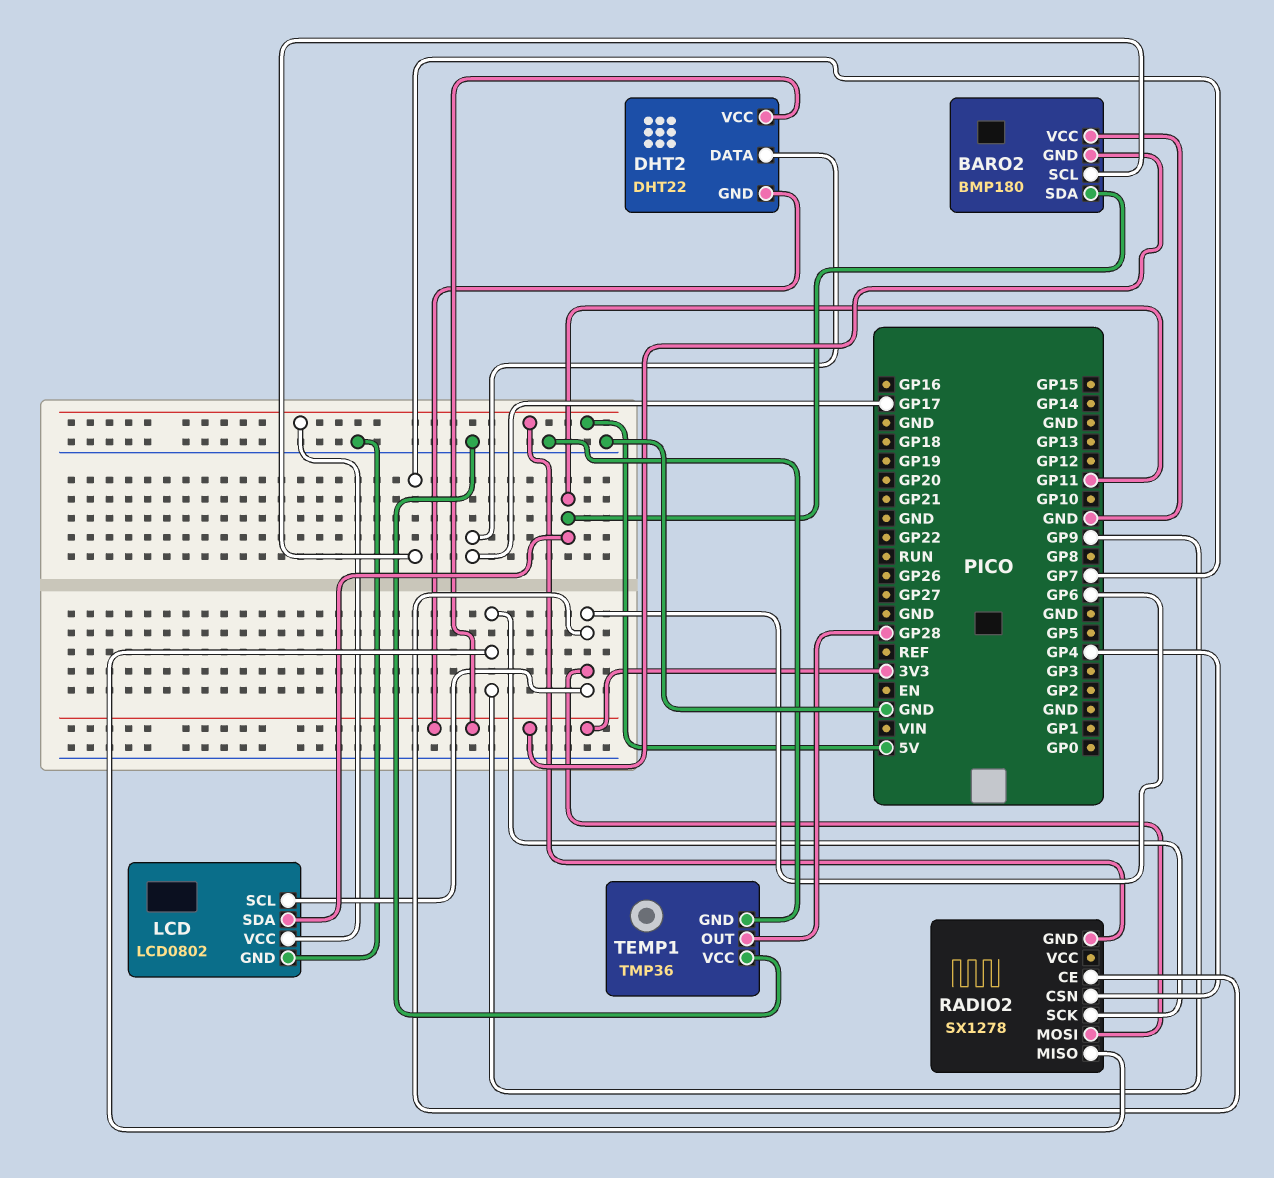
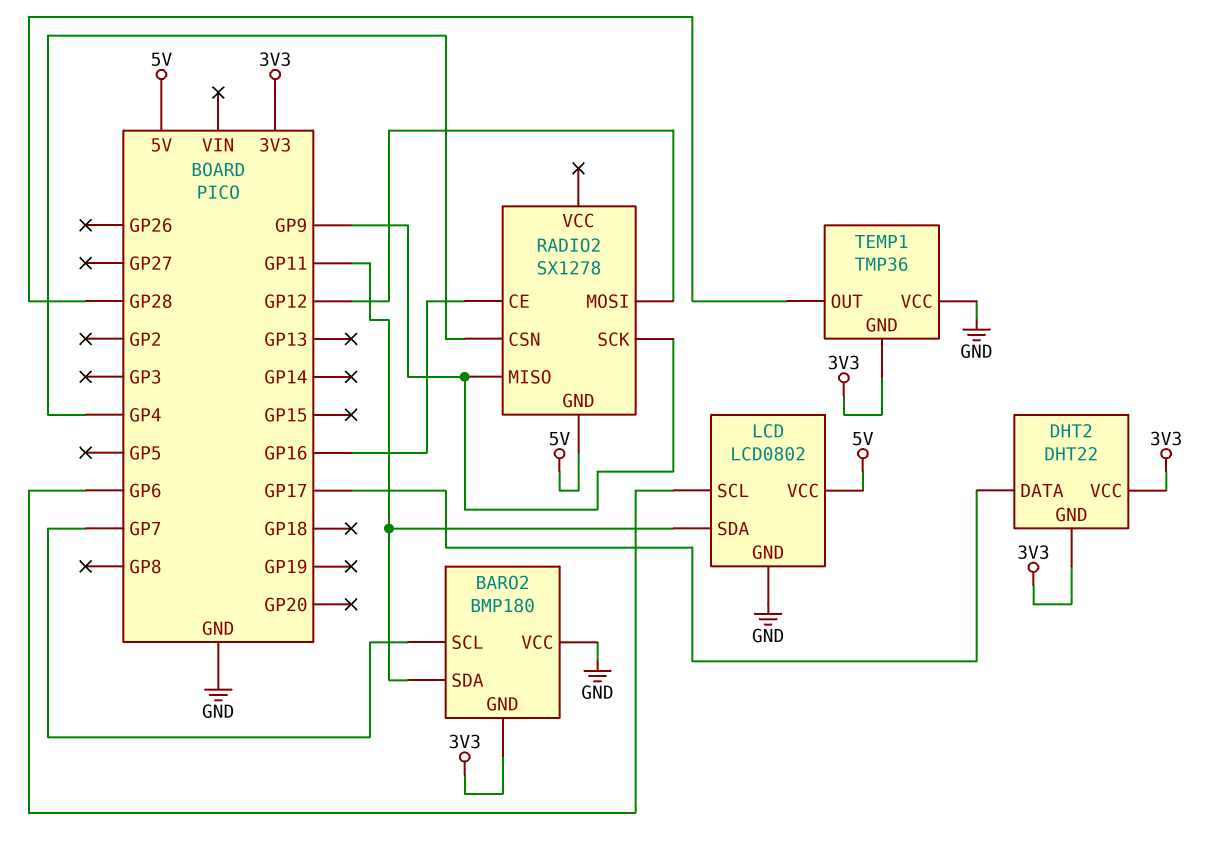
RADIO2 pin CE: GP6 -> GP16
RADIO2 pin MOSI: GP6 -> GP12
TEMP1 pin GND: GND -> 3V3

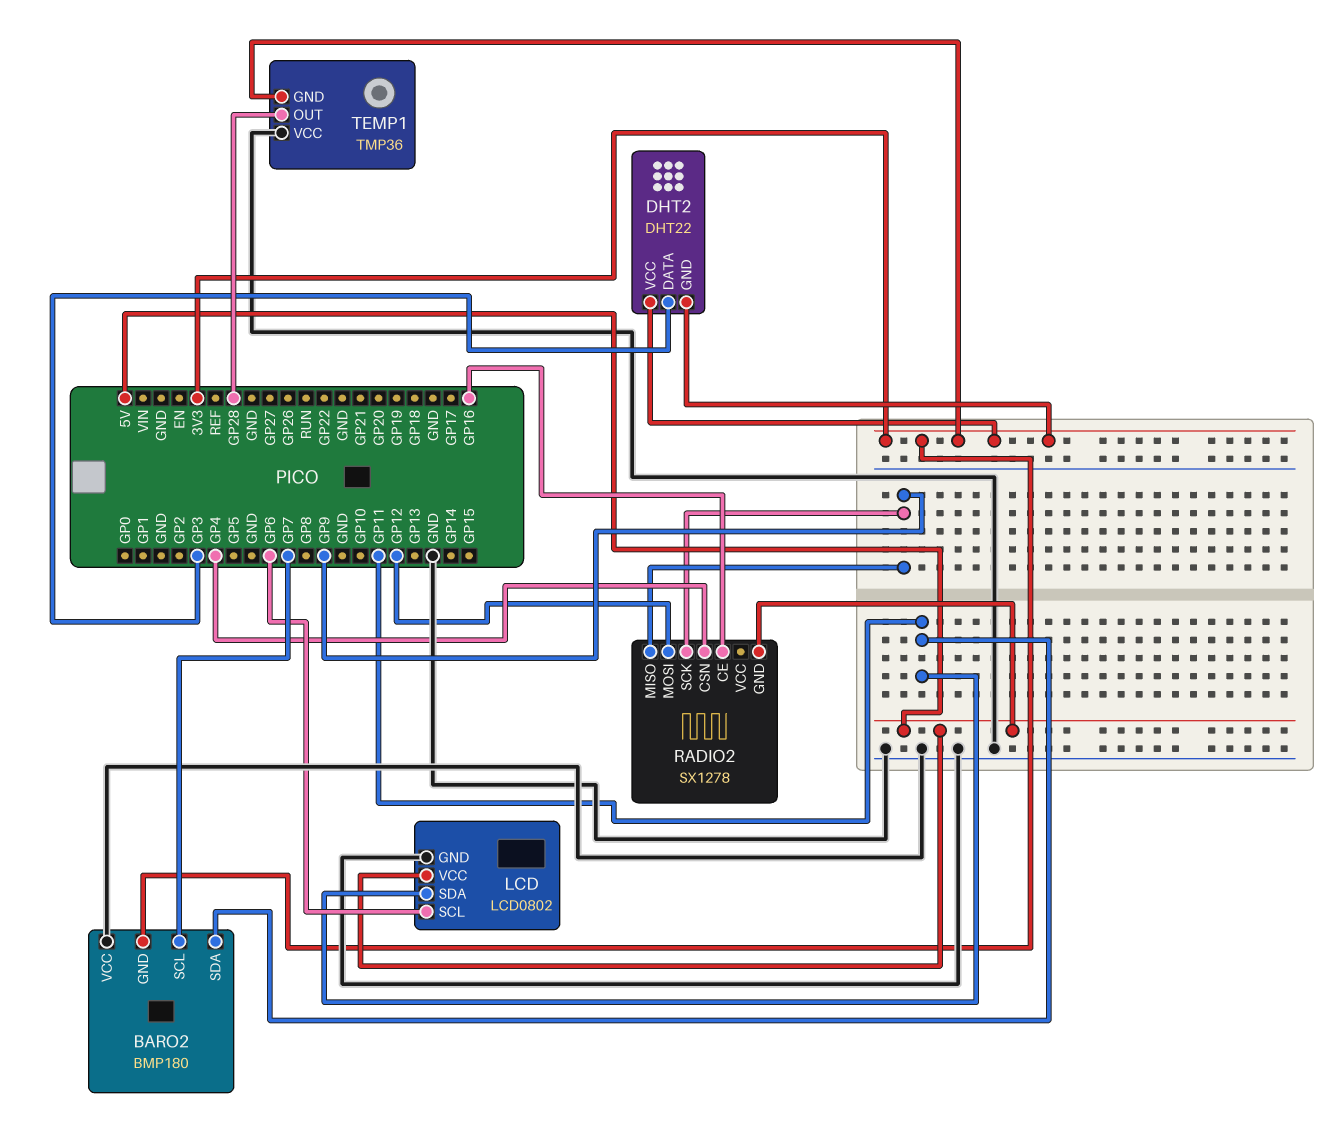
DHT2 pin DATA: GP17 -> GP3

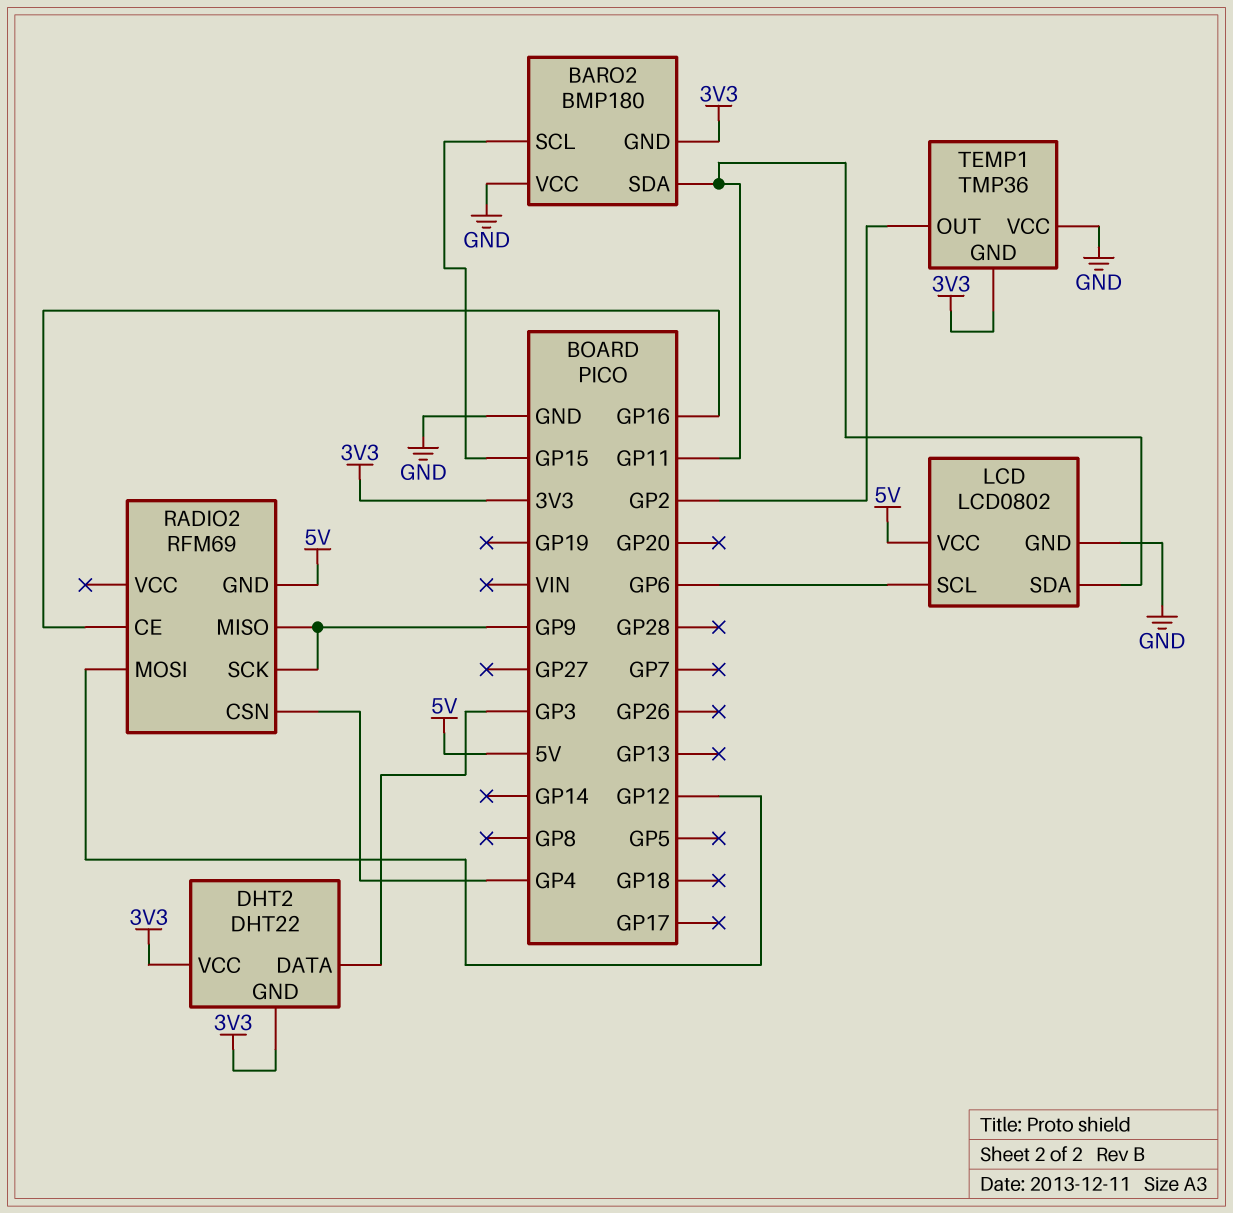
BARO2 pin SCL: GP7 -> GP15
RADIO2: SX1278 -> RFM69
TEMP1 pin OUT: GP28 -> GP2

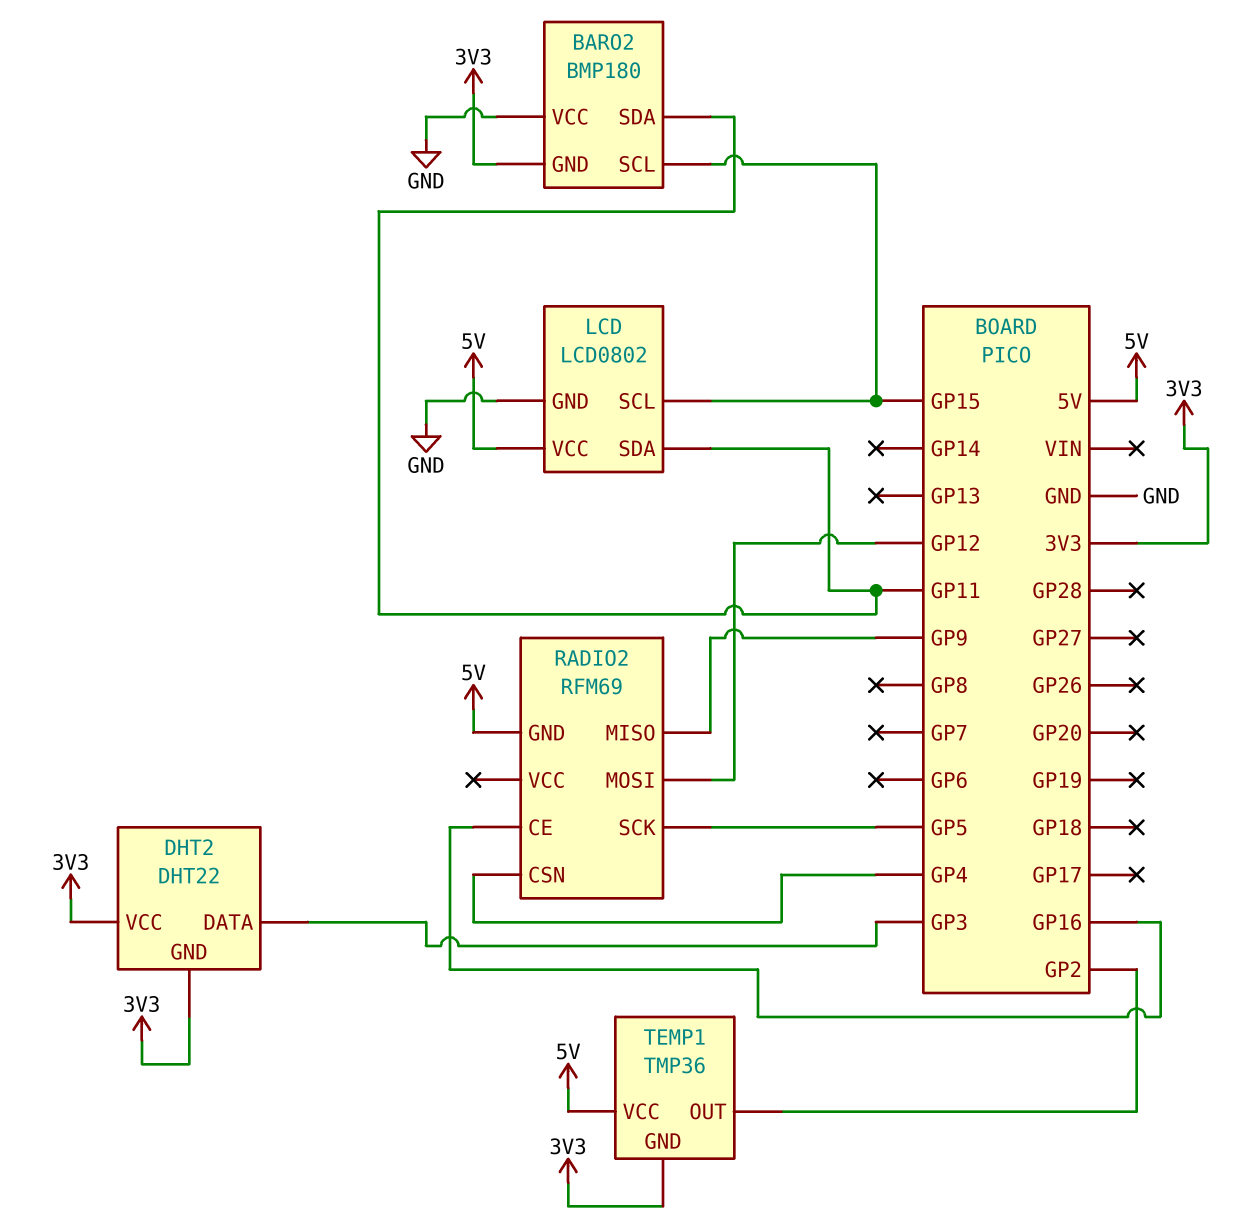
LCD pin SCL: GP6 -> GP15
RADIO2 pin SCK: GP9 -> GP5
TEMP1 pin VCC: GND -> 5V

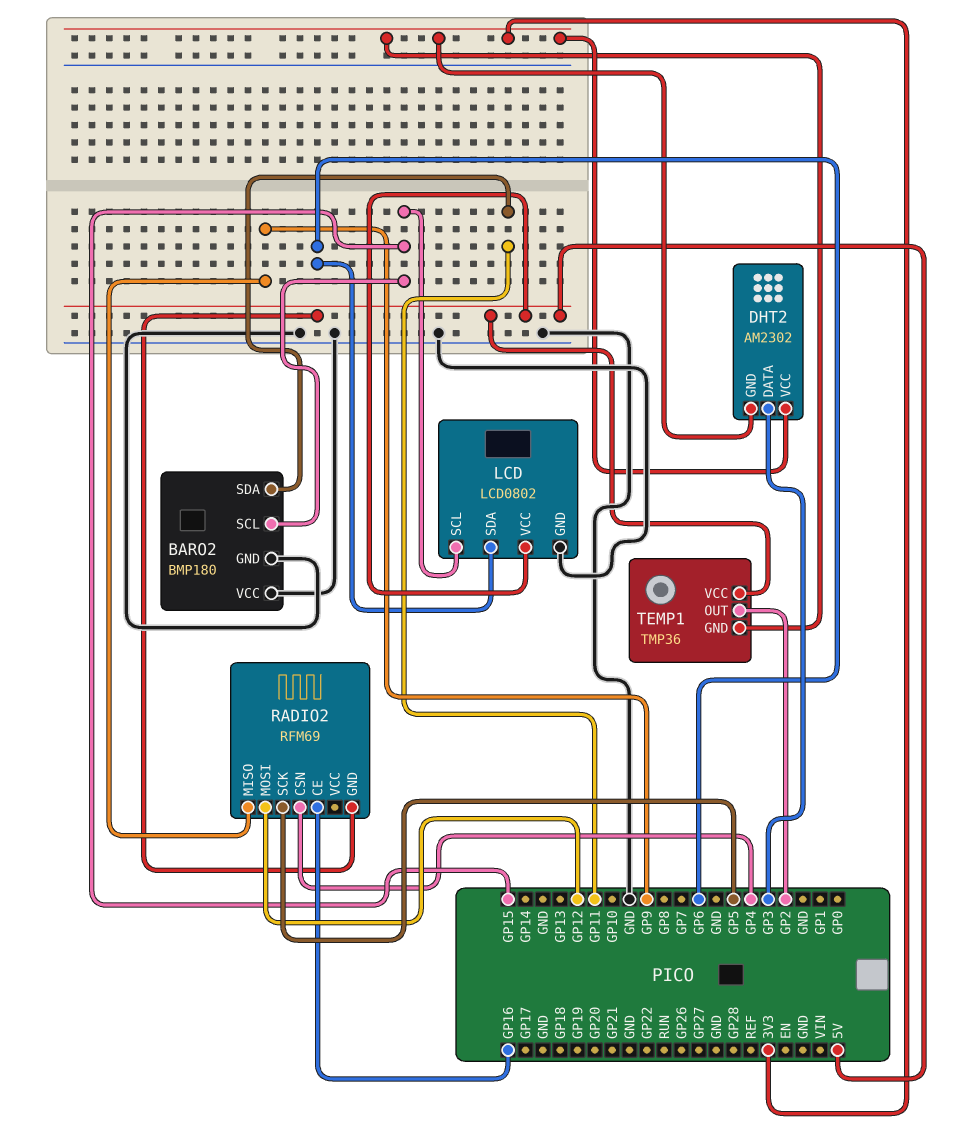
BARO2 pin GND: 3V3 -> GND
DHT2: DHT22 -> AM2302
LCD pin SDA: GP11 -> GP6

